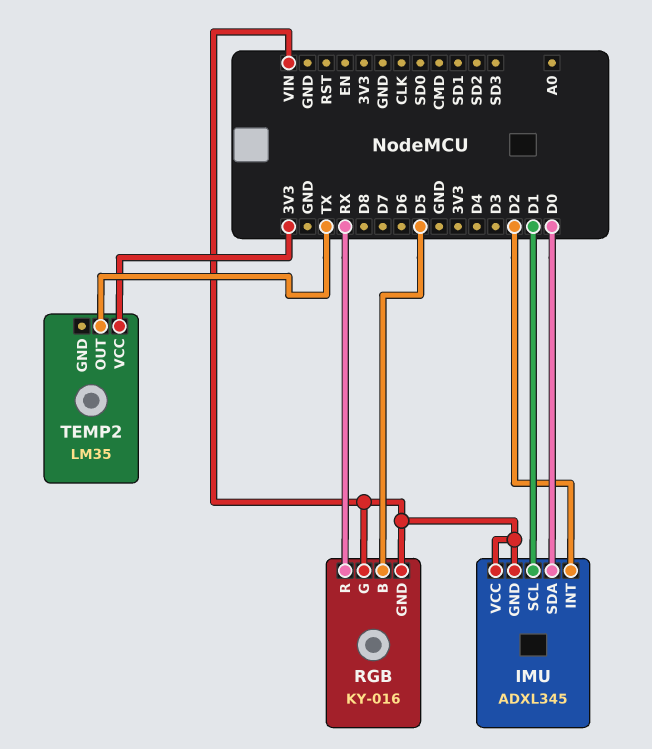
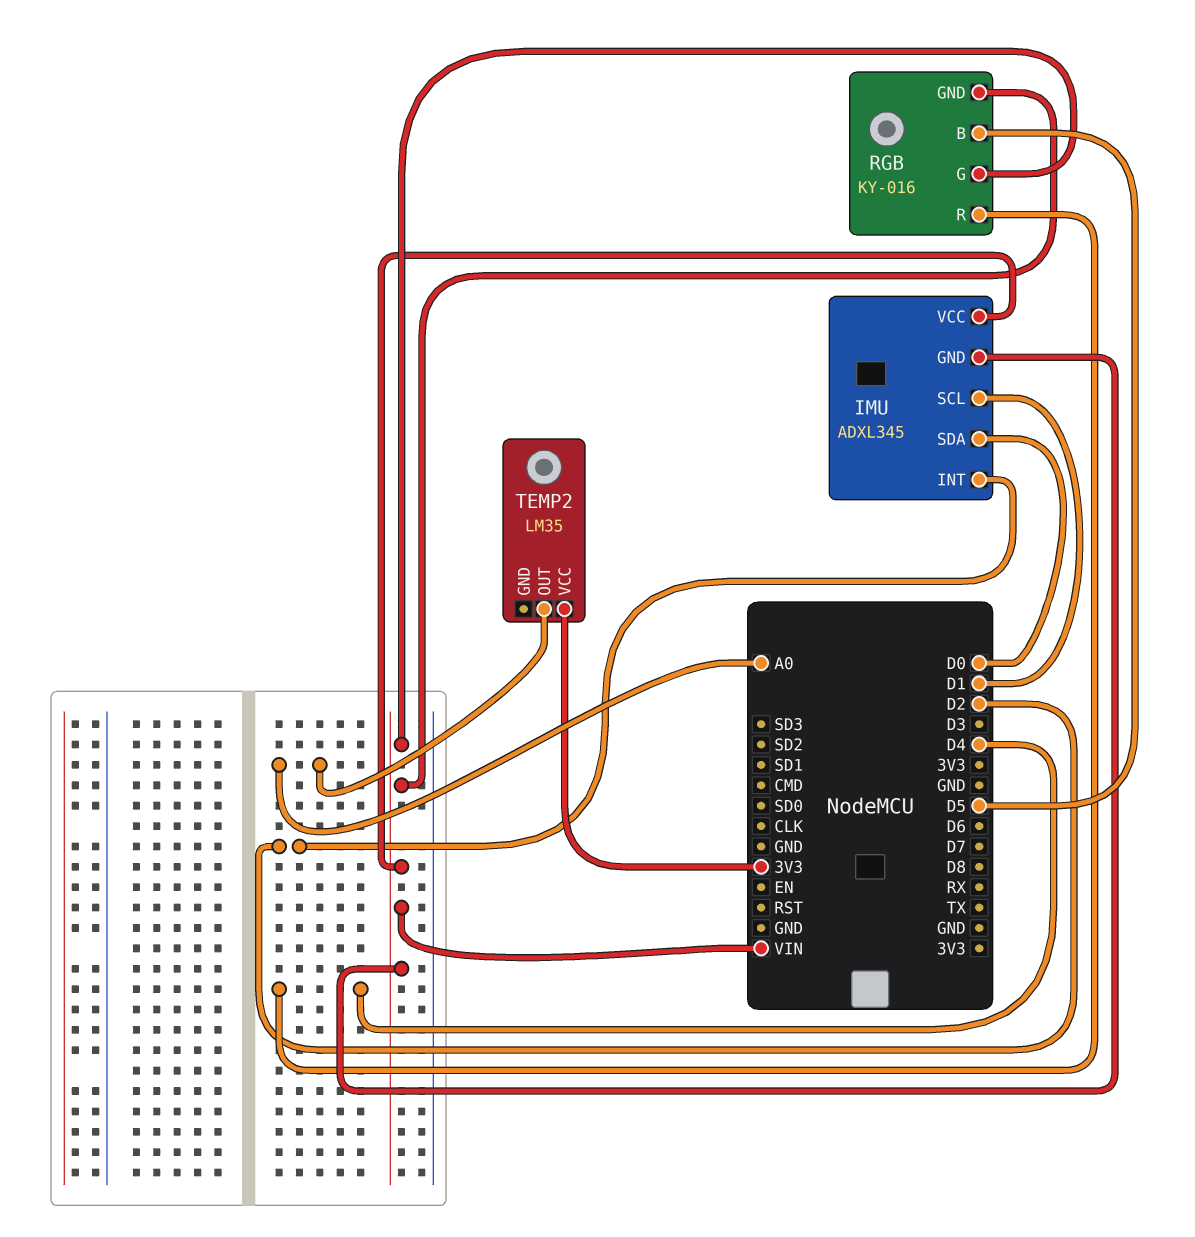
RGB pin R: RX -> D4
TEMP2 pin OUT: TX -> A0

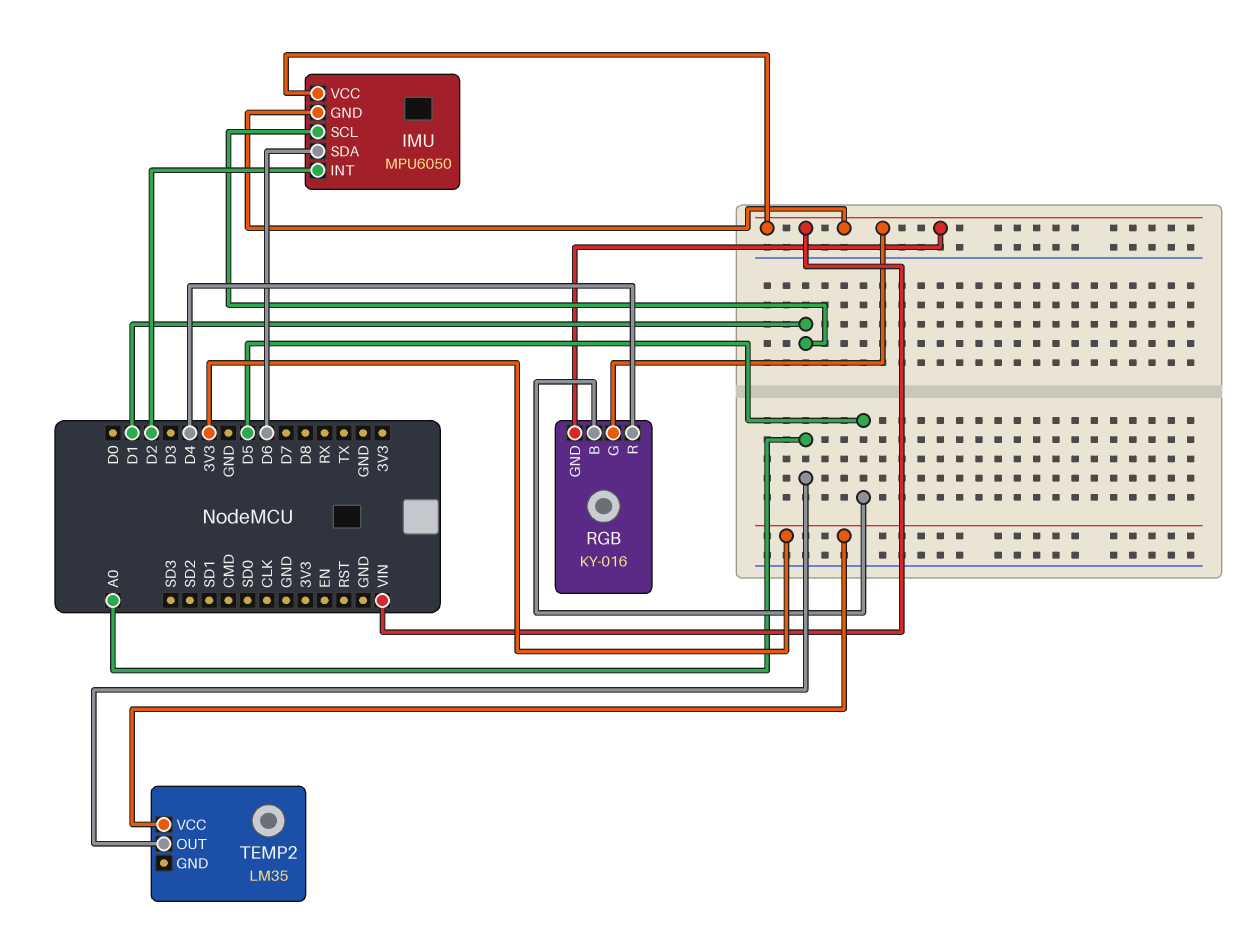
IMU: ADXL345 -> MPU6050
IMU pin SDA: D0 -> D6

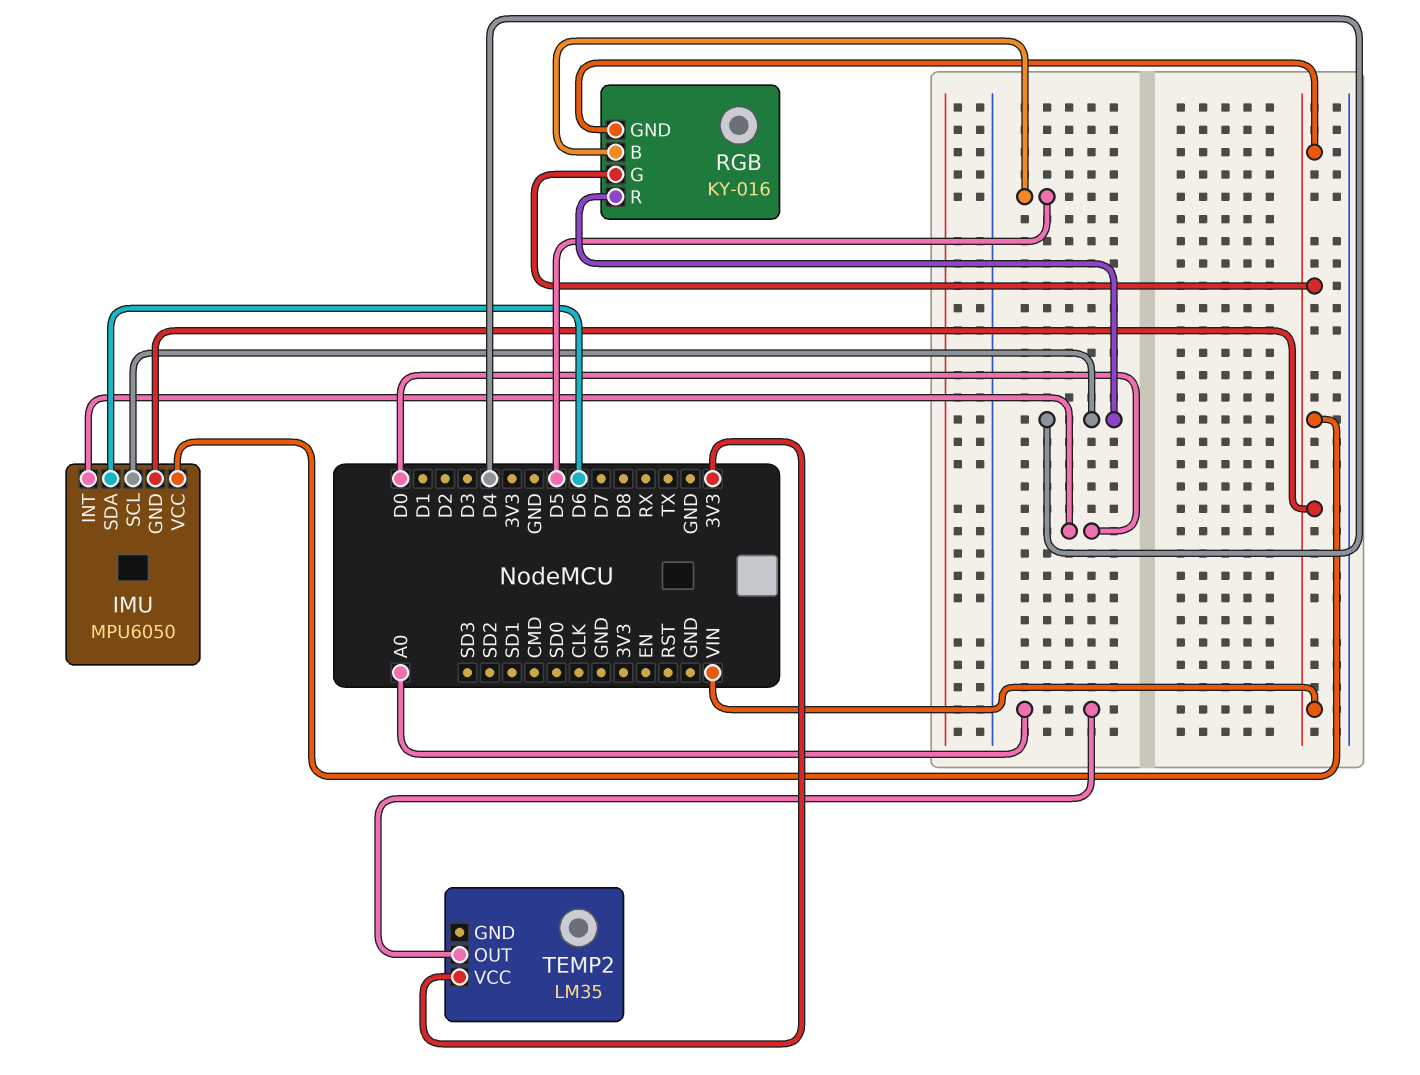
IMU pin INT: D2 -> D0
IMU pin SCL: D1 -> D4

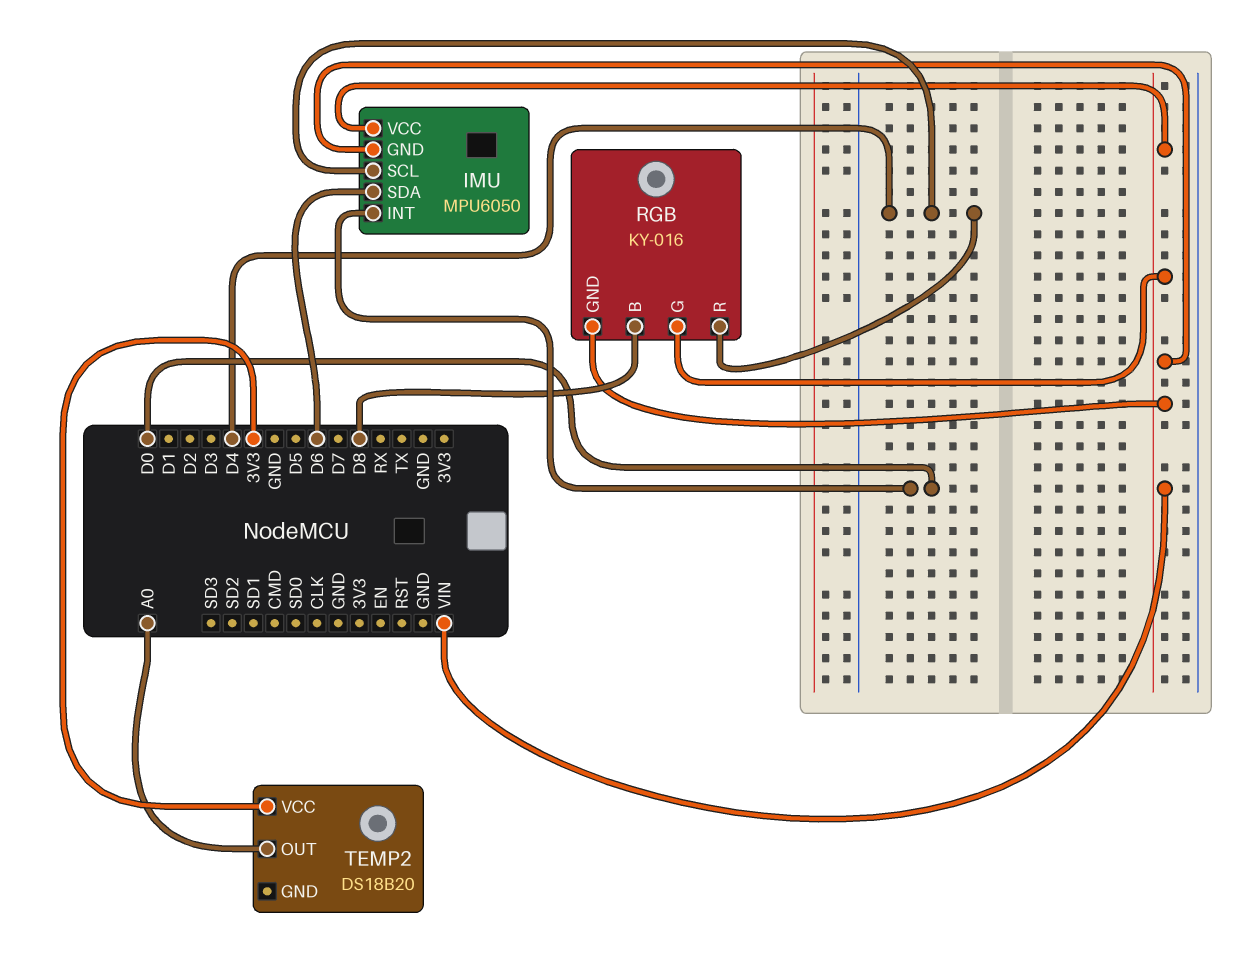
RGB pin B: D5 -> D8
TEMP2: LM35 -> DS18B20

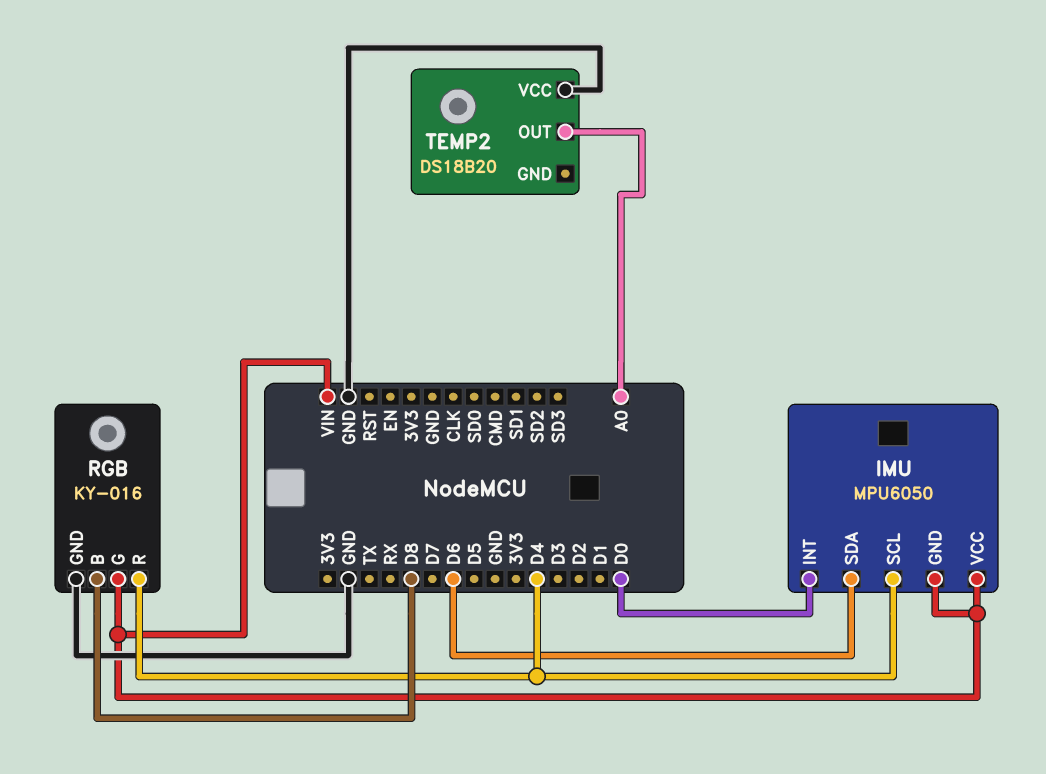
RGB pin GND: VIN -> GND
TEMP2 pin VCC: 3V3 -> GND

